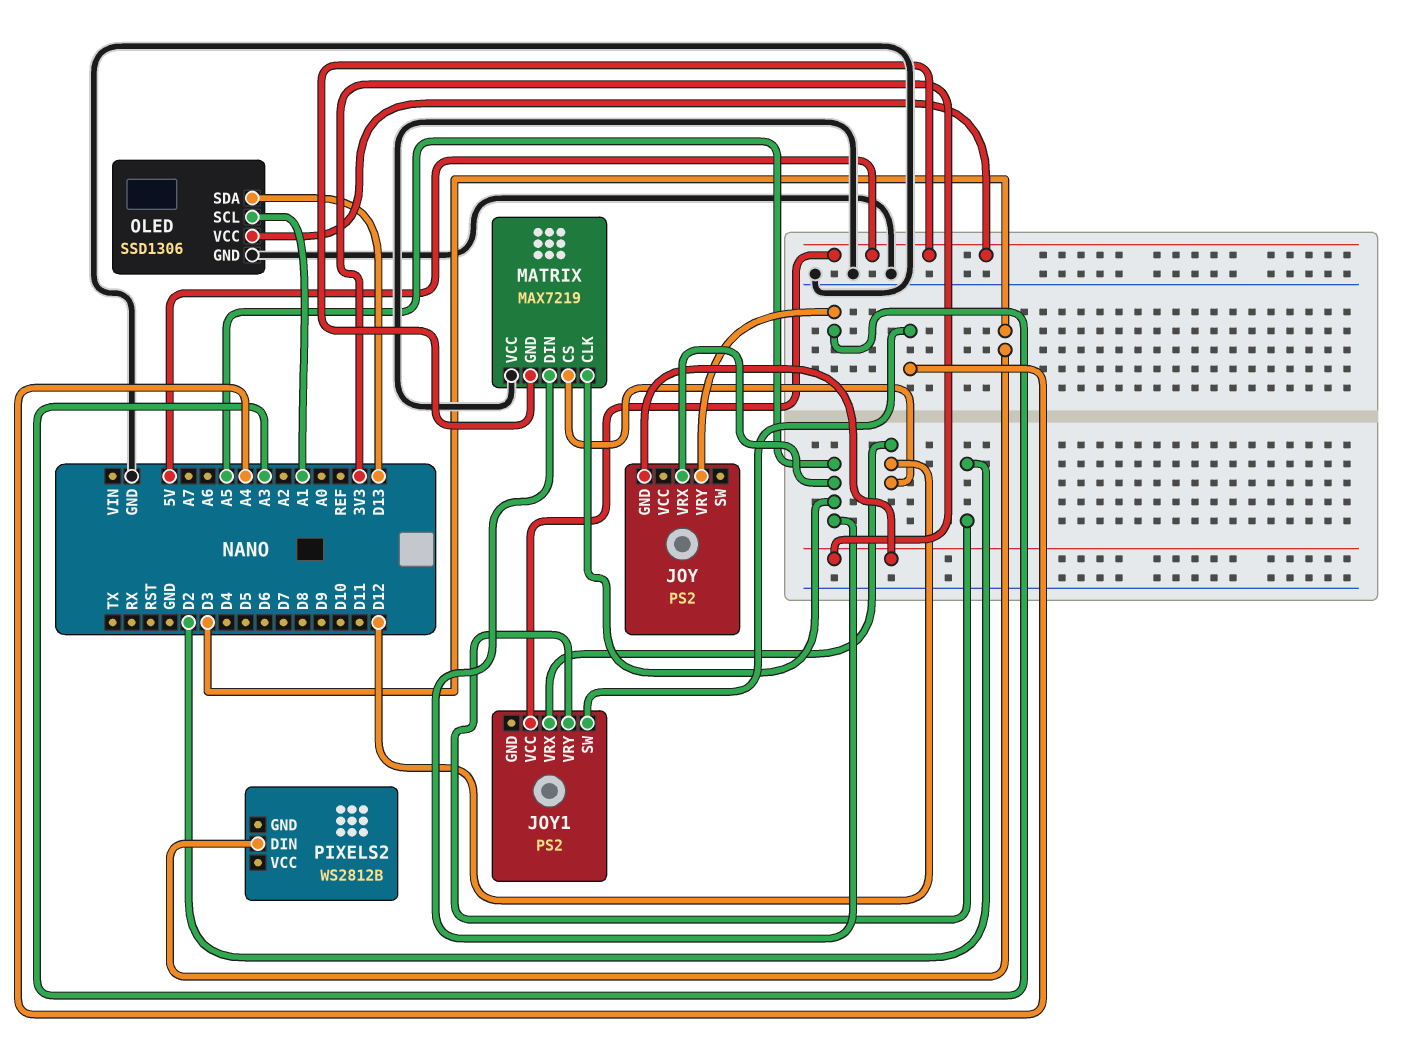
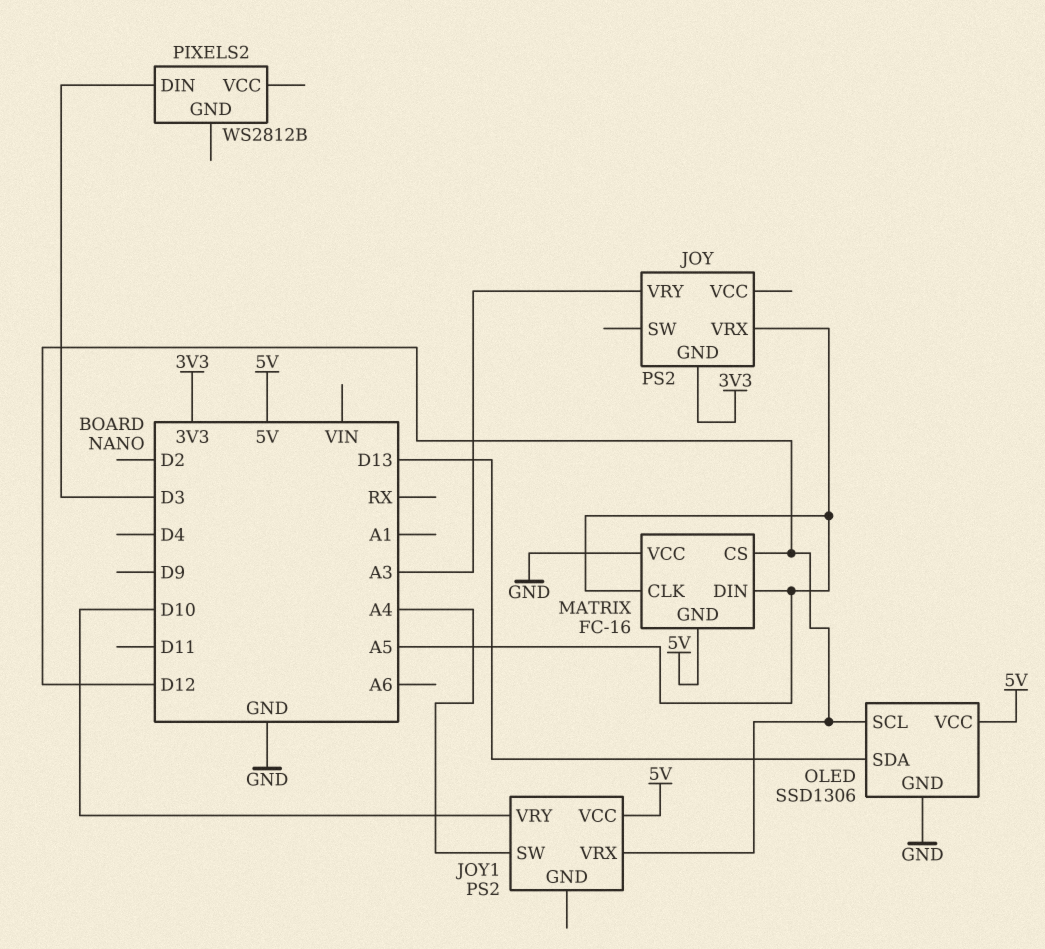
JOY1 pin VRY: D2 -> D10
MATRIX: MAX7219 -> FC-16
OLED pin SCL: A1 -> D12

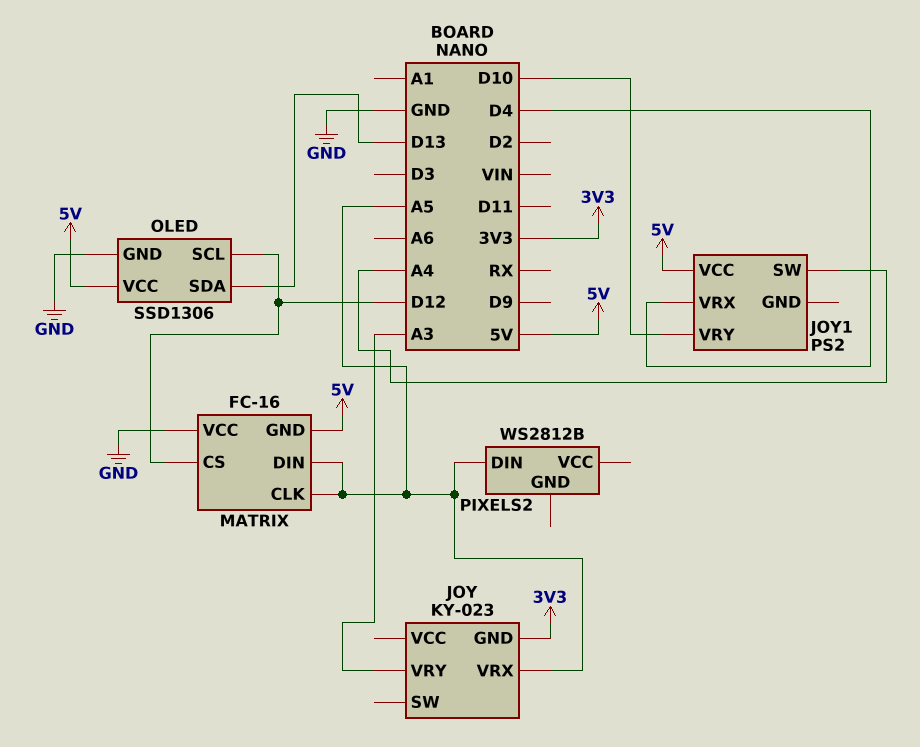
JOY: PS2 -> KY-023
JOY1 pin VRX: D12 -> D4
PIXELS2 pin DIN: D3 -> A5

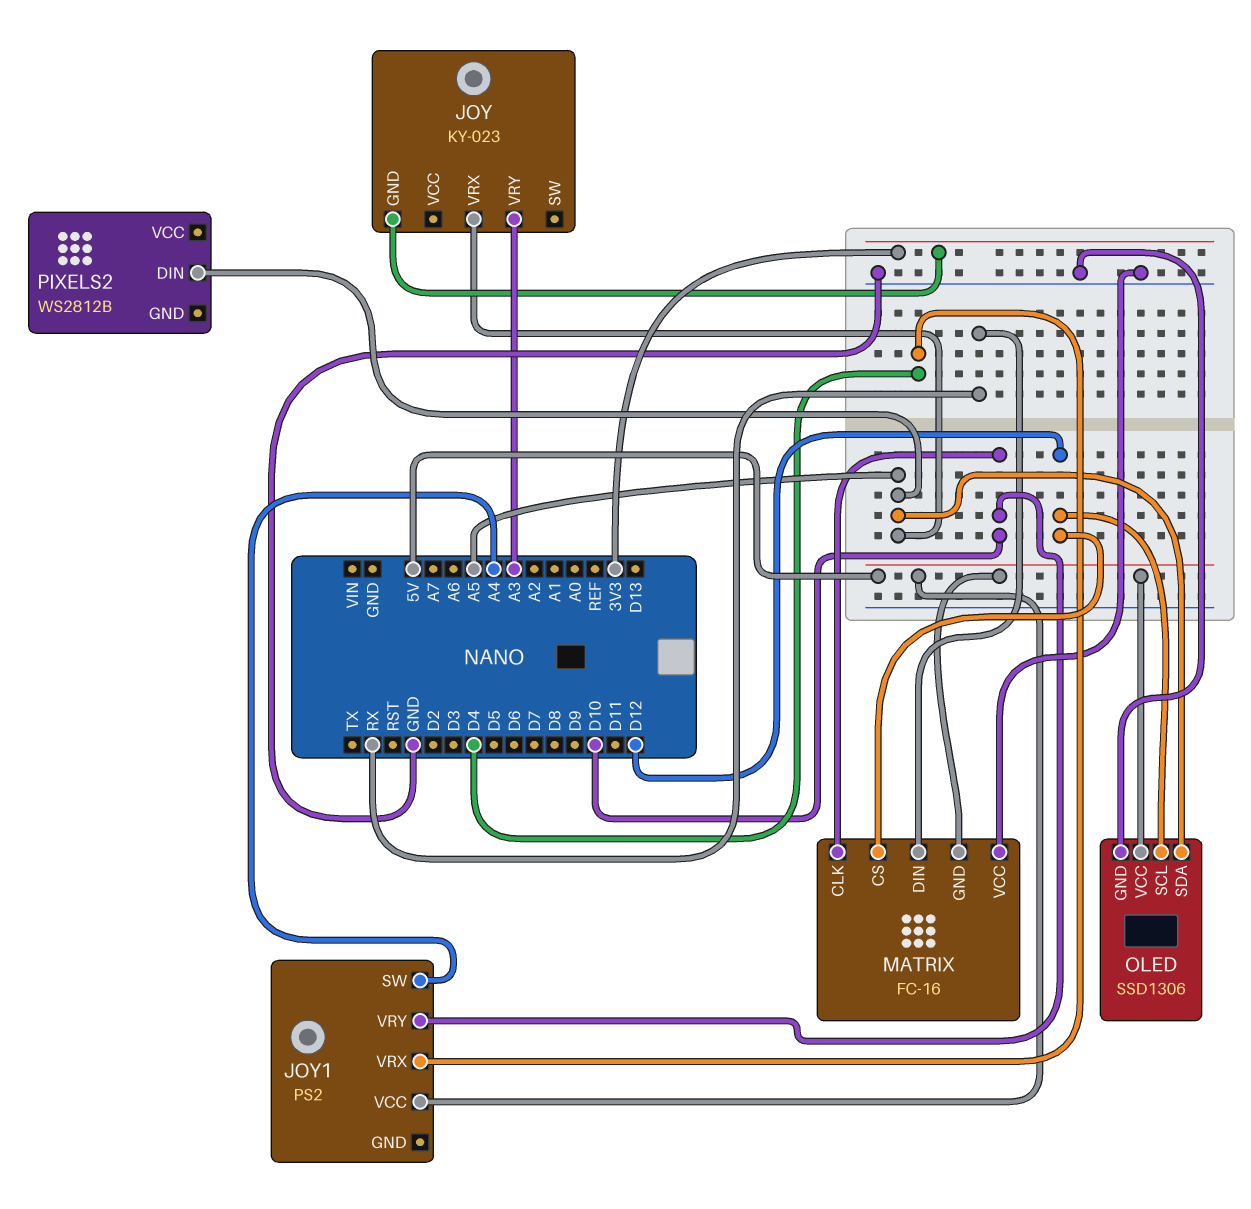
MATRIX pin CLK: A5 -> D10
MATRIX pin DIN: A5 -> RX
OLED pin SDA: D13 -> A5

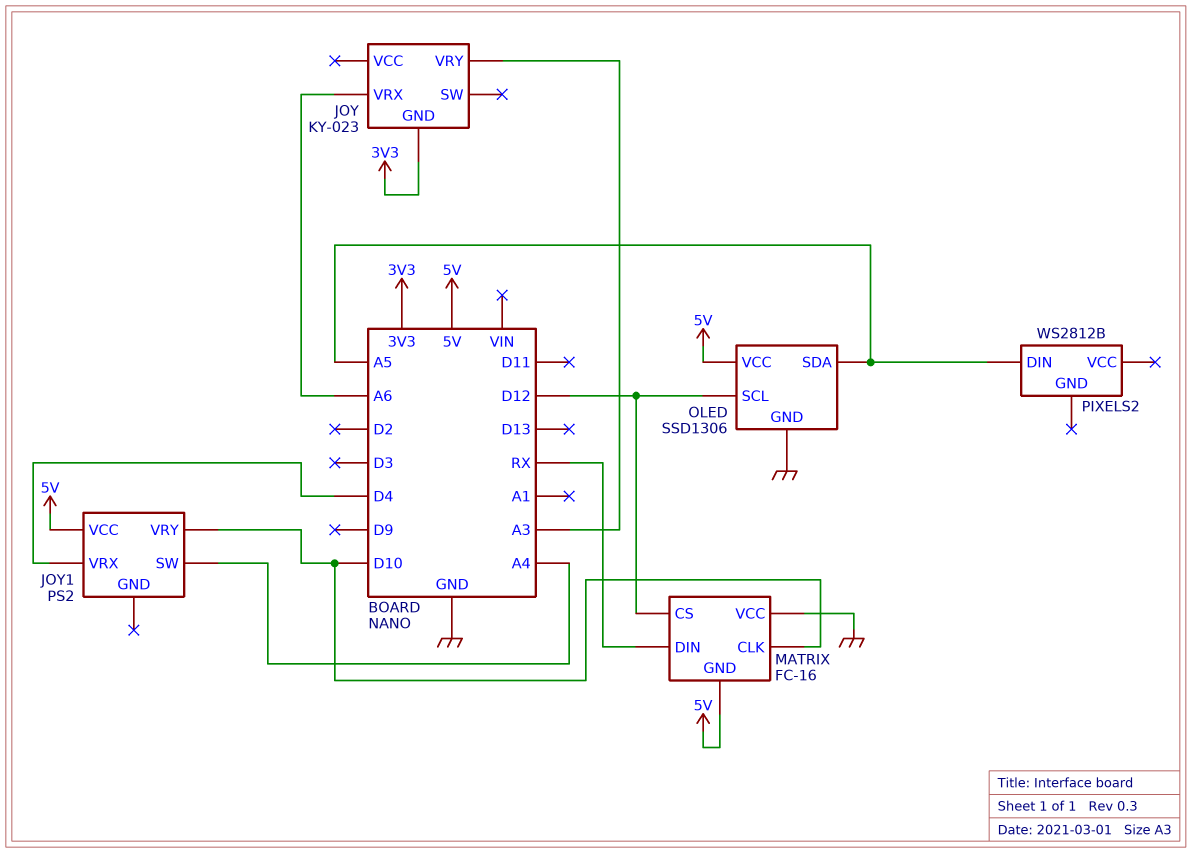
JOY pin VRX: A5 -> A6

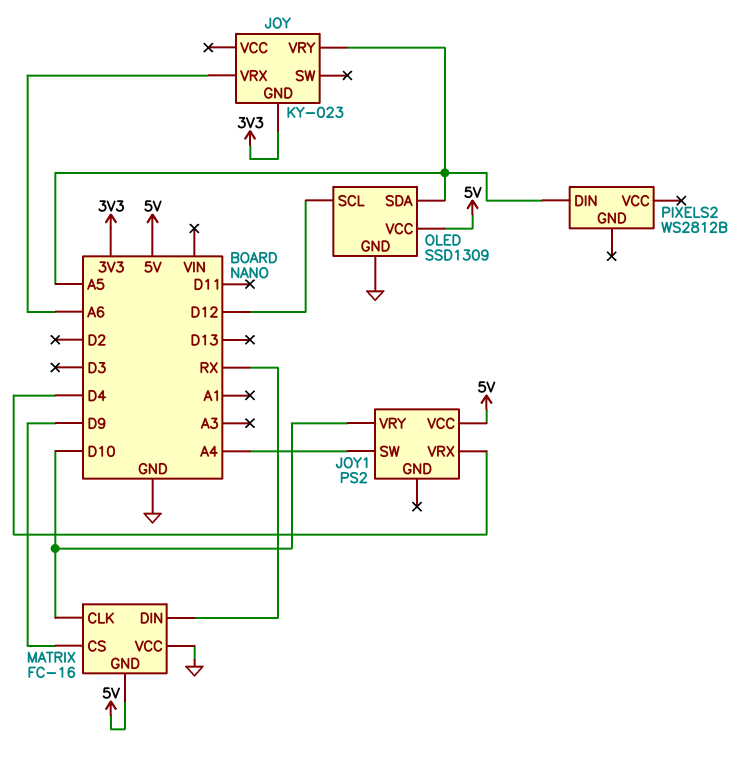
JOY pin VRY: A3 -> A5
MATRIX pin CS: D12 -> D9
OLED: SSD1306 -> SSD1309

